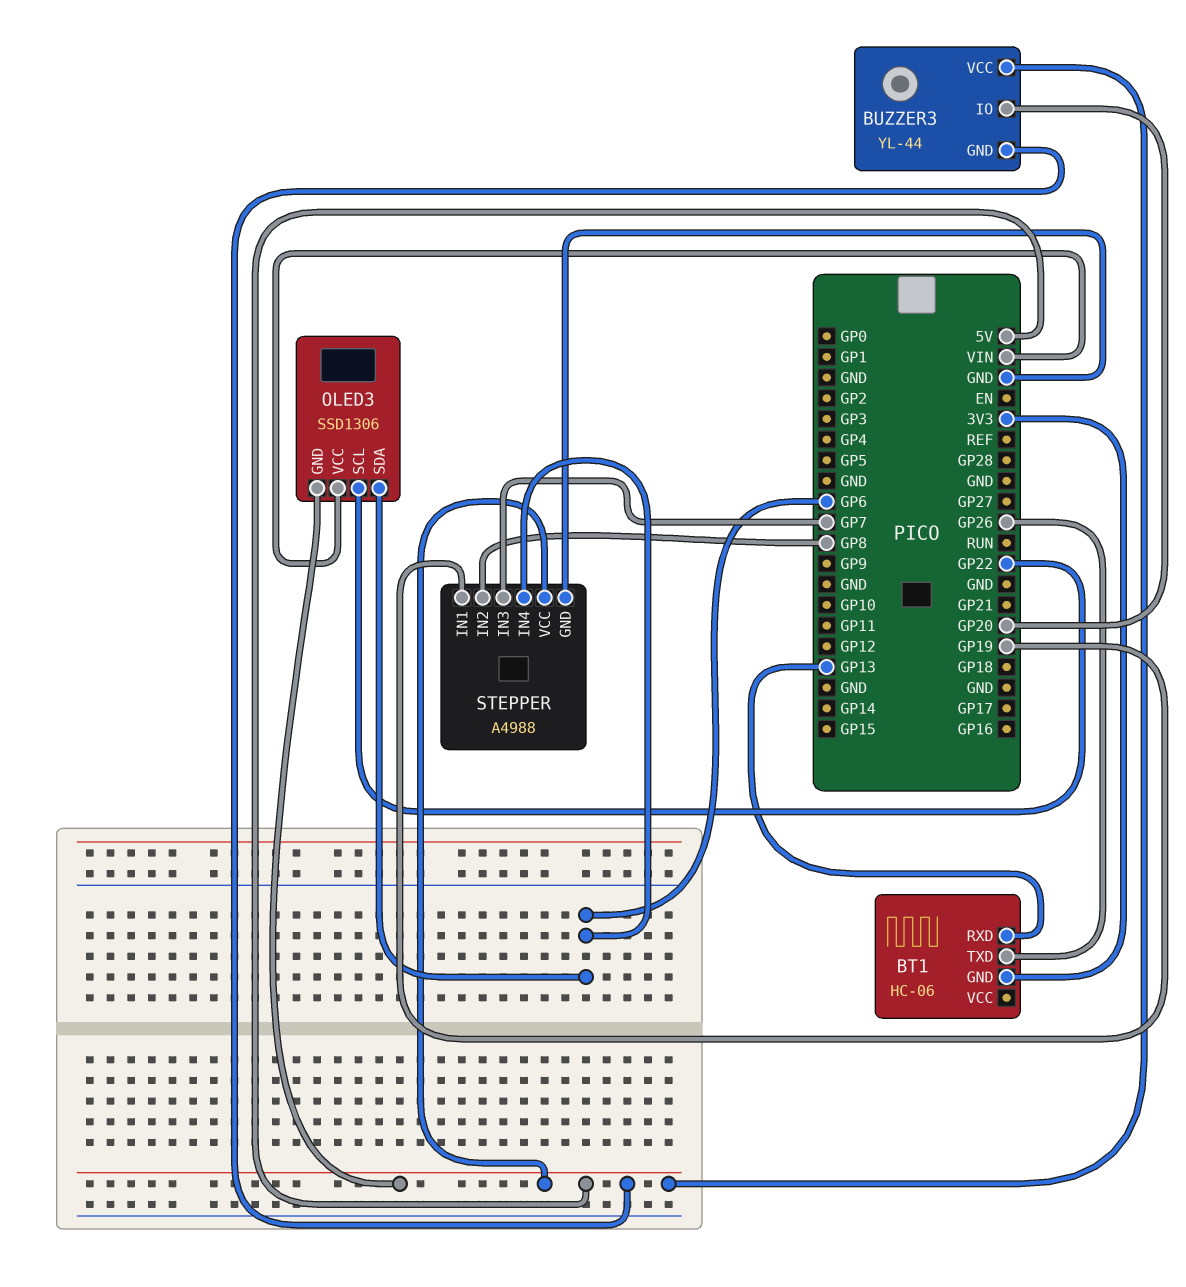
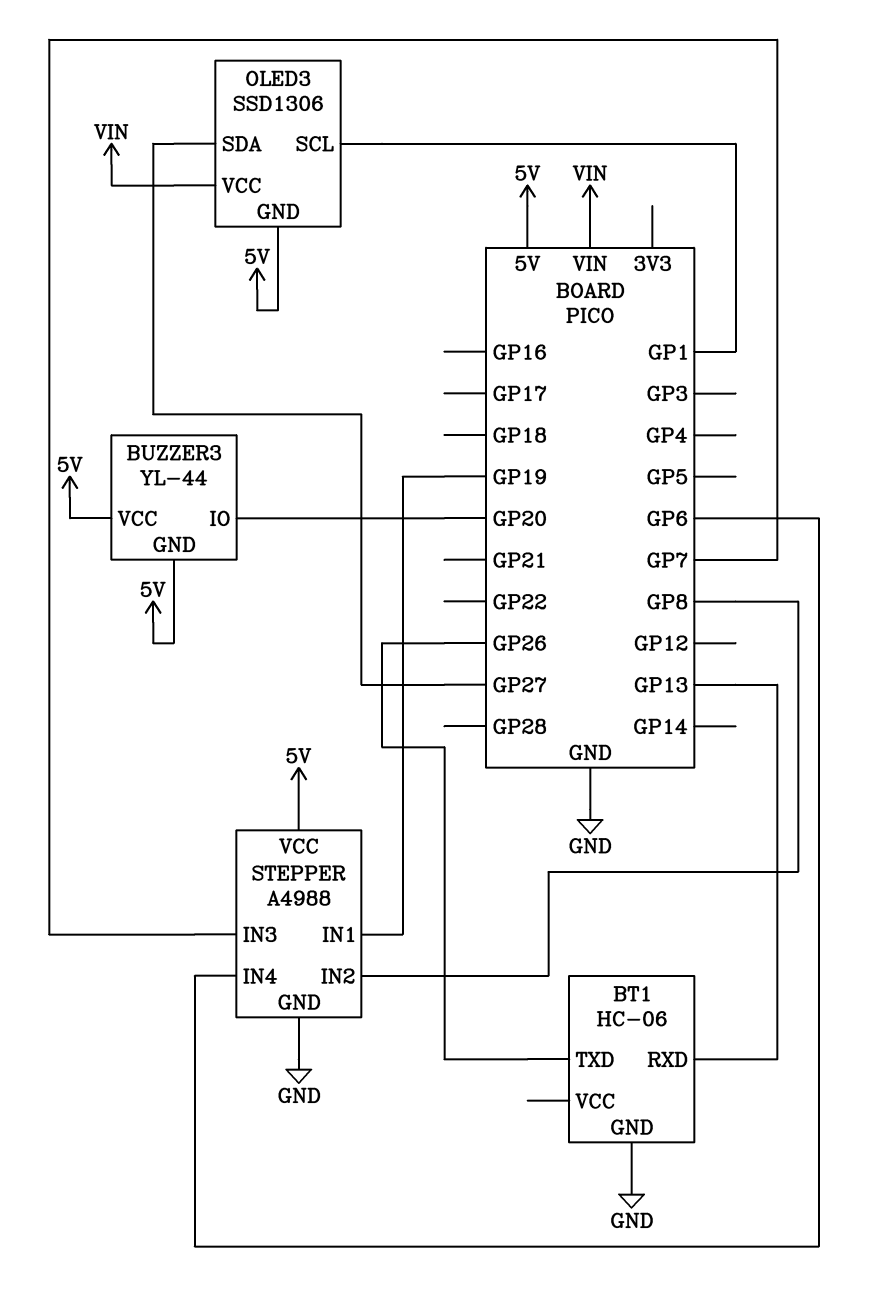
BT1 pin GND: 3V3 -> GND
OLED3 pin SCL: GP22 -> GP1
OLED3 pin SDA: GP6 -> GP27

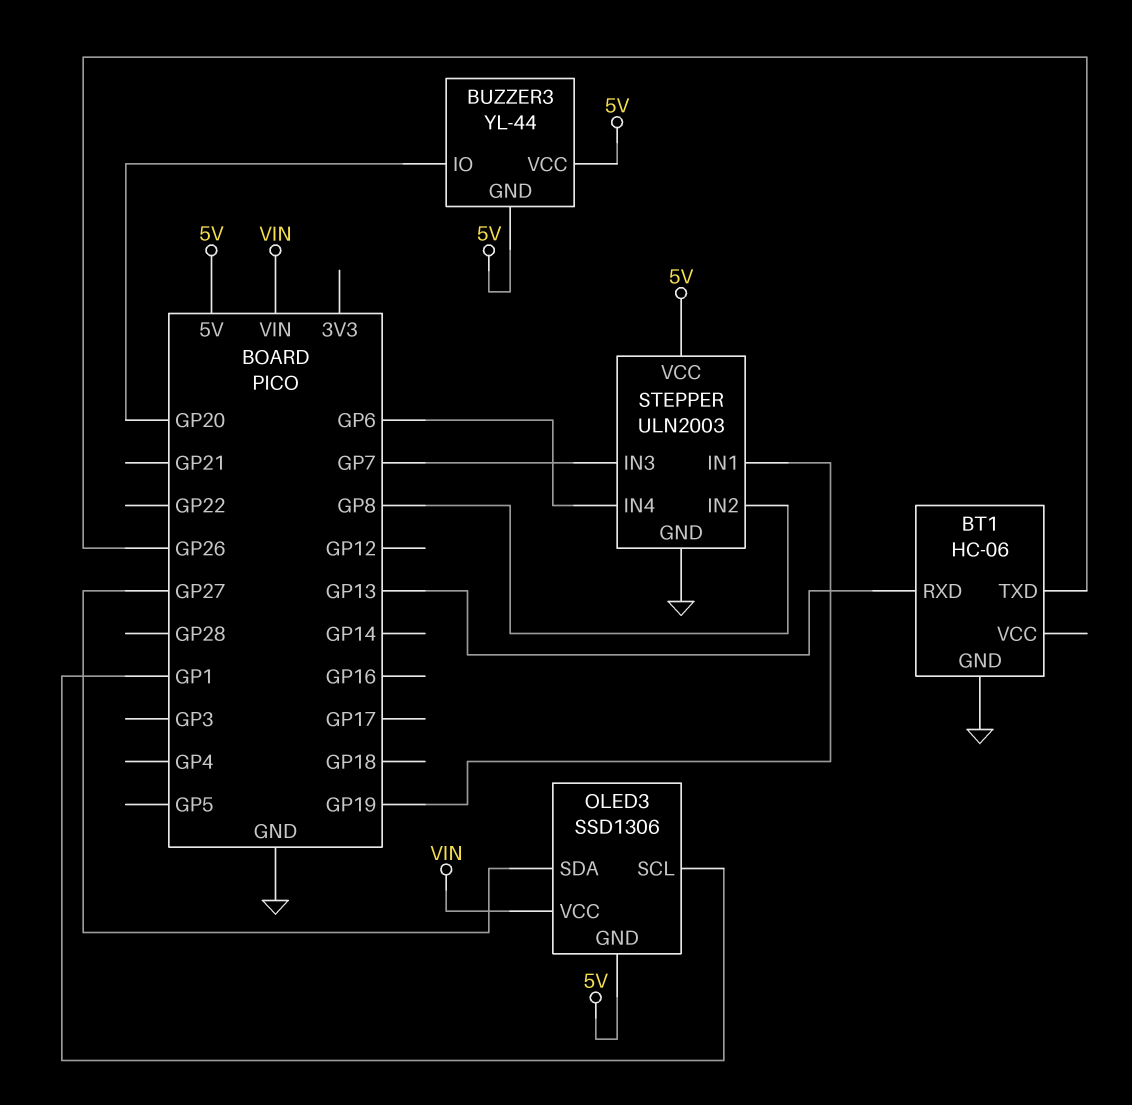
STEPPER: A4988 -> ULN2003

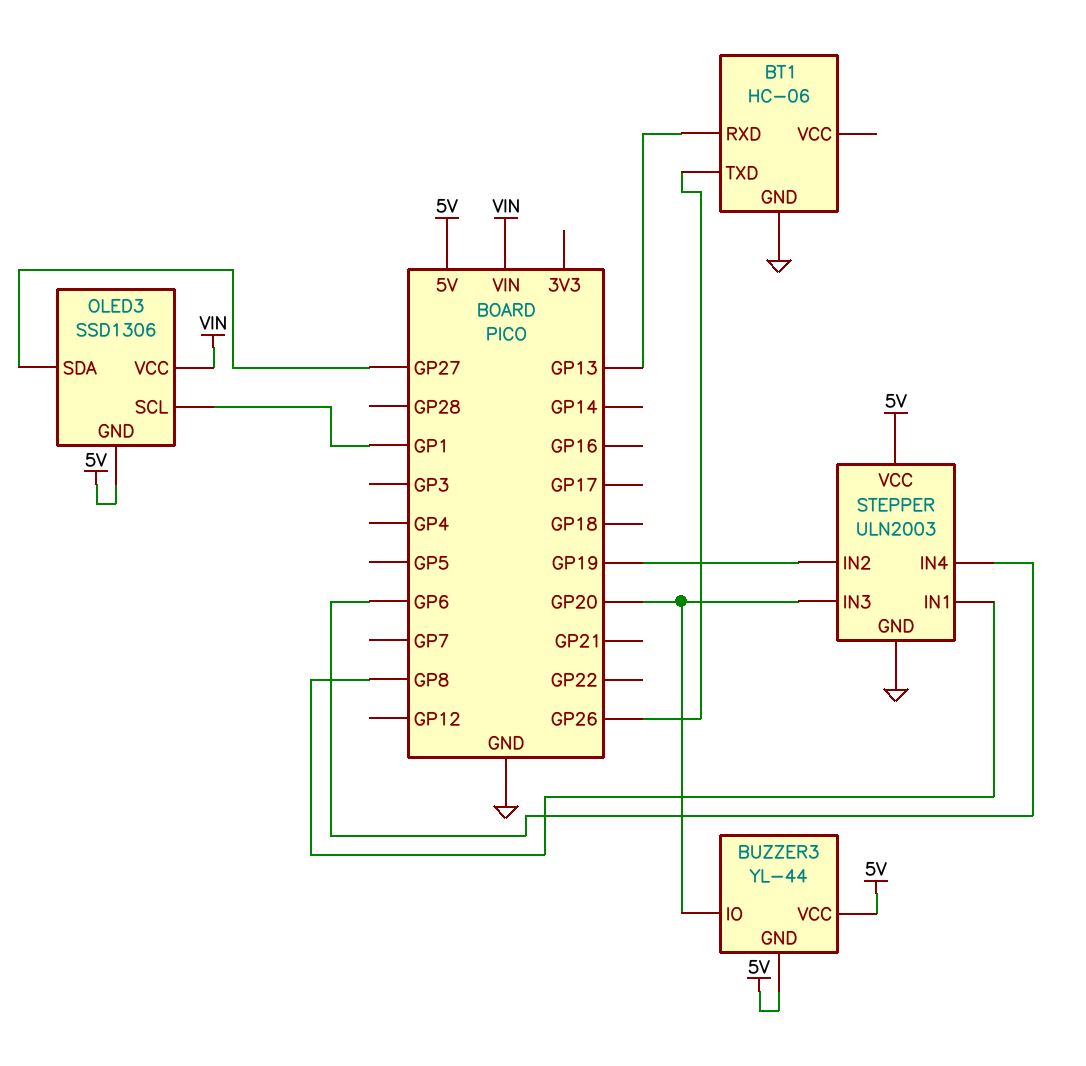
STEPPER pin IN1: GP19 -> GP8
STEPPER pin IN2: GP8 -> GP19
STEPPER pin IN3: GP7 -> GP20

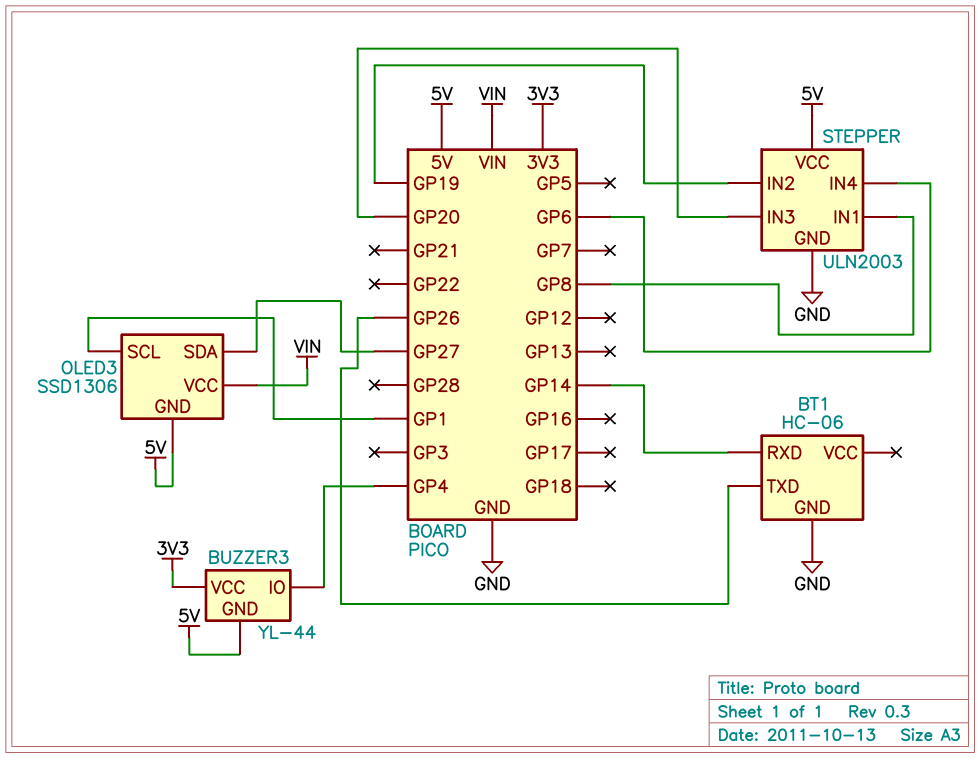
BT1 pin RXD: GP13 -> GP14
BUZZER3 pin IO: GP20 -> GP4
BUZZER3 pin VCC: 5V -> 3V3

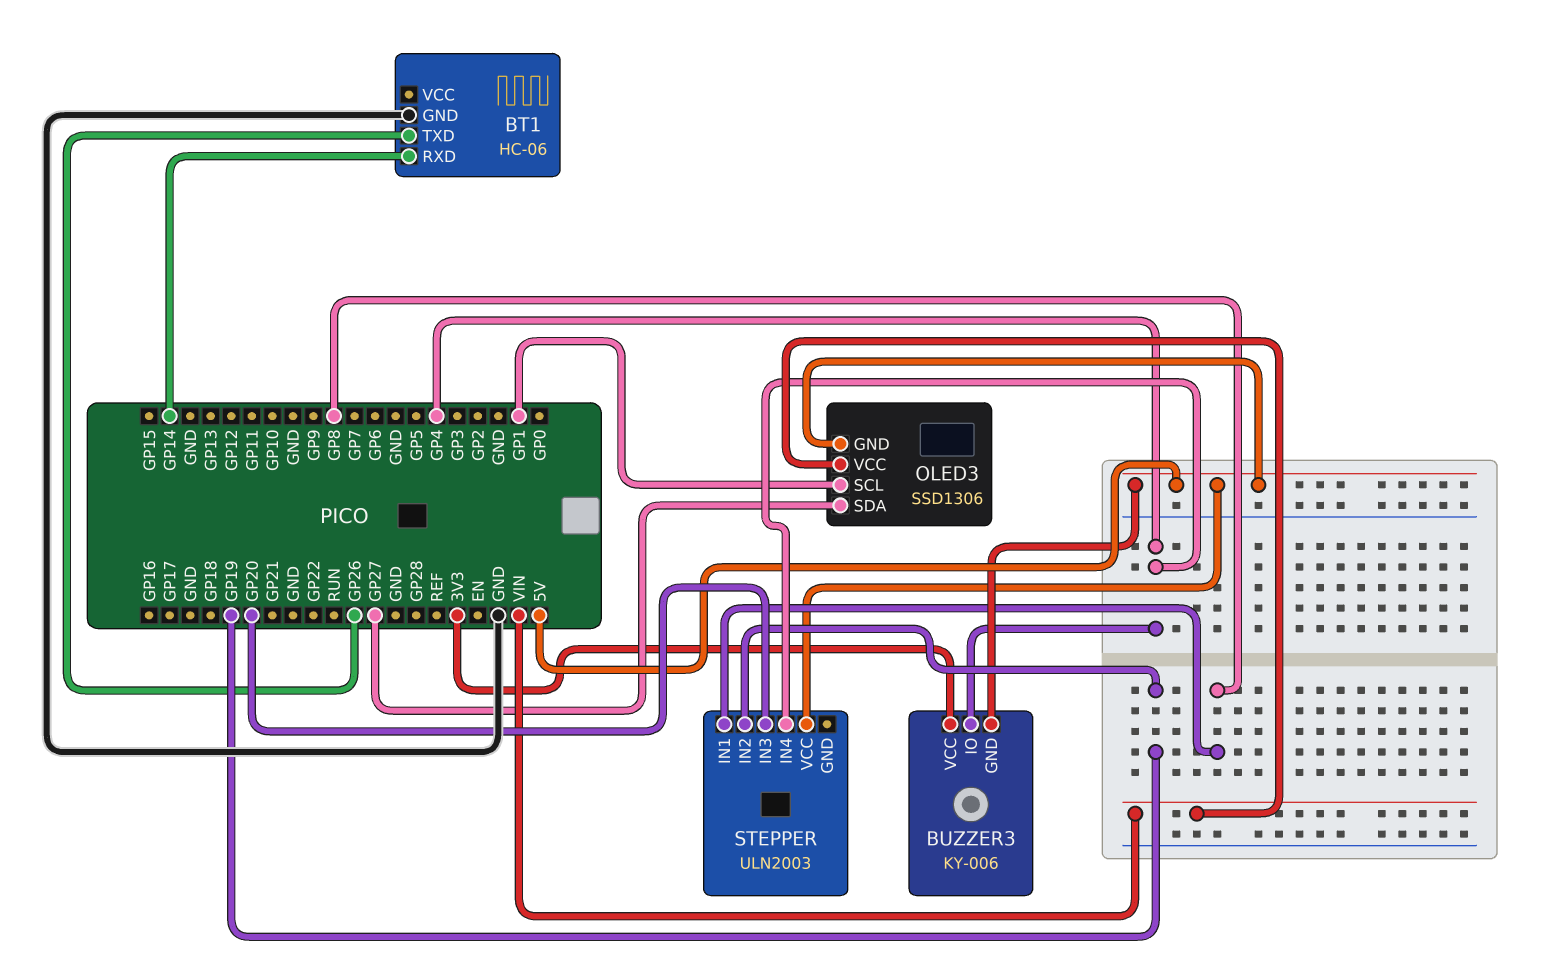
BUZZER3: YL-44 -> KY-006
STEPPER pin GND: GND -> none
STEPPER pin IN4: GP6 -> GP4

